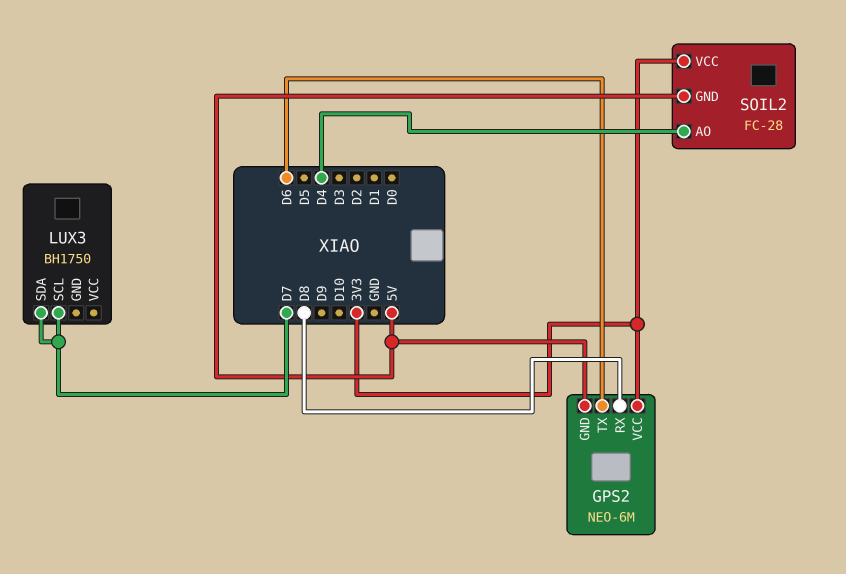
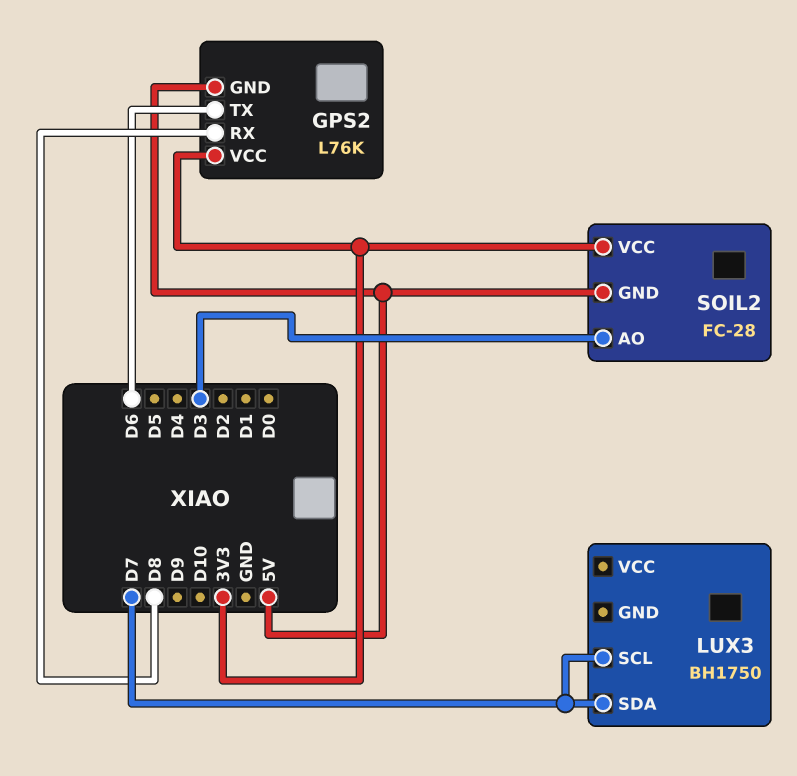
GPS2: NEO-6M -> L76K
SOIL2 pin AO: D4 -> D3

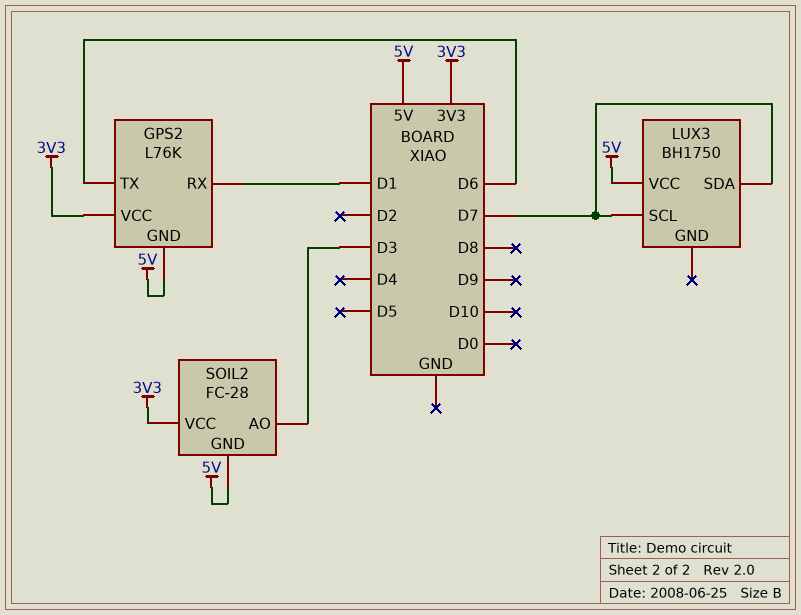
GPS2 pin RX: D8 -> D1
LUX3 pin VCC: none -> 5V

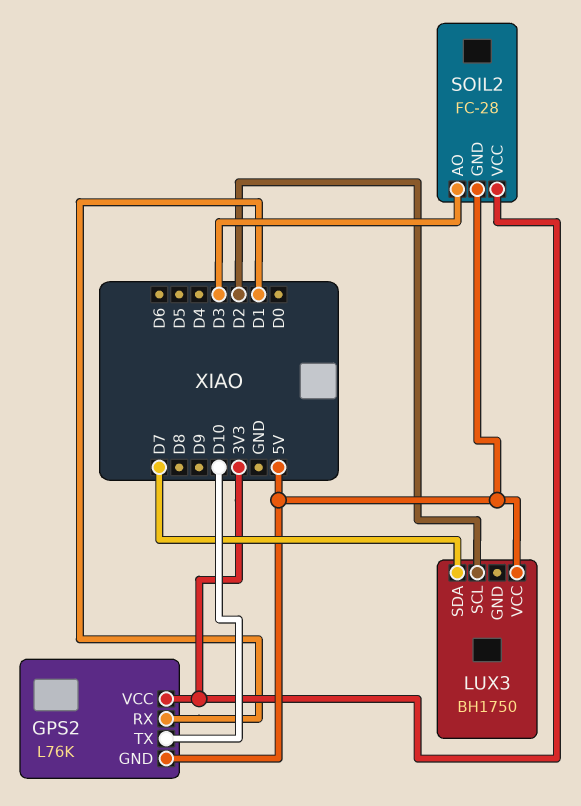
GPS2 pin TX: D6 -> D10
LUX3 pin SCL: D7 -> D2

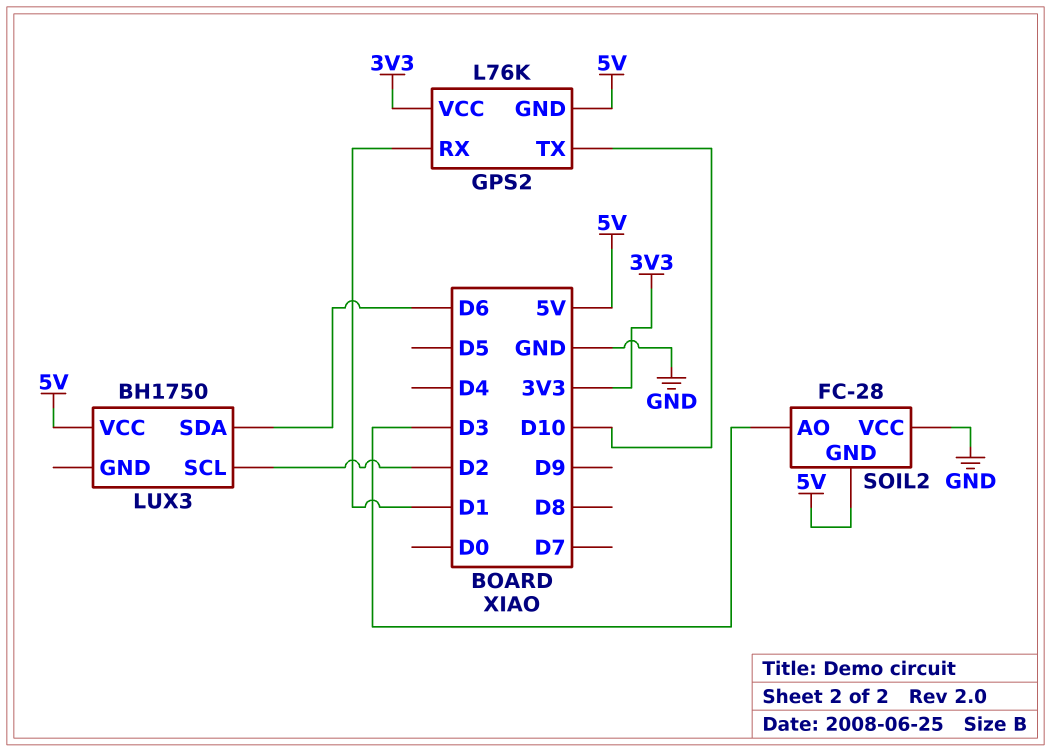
LUX3 pin SDA: D7 -> D6
SOIL2 pin VCC: 3V3 -> GND

